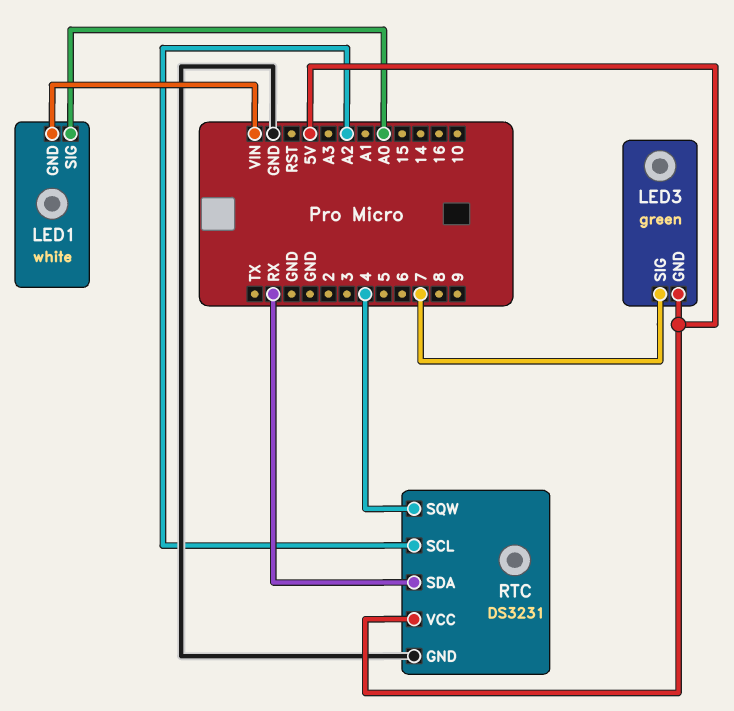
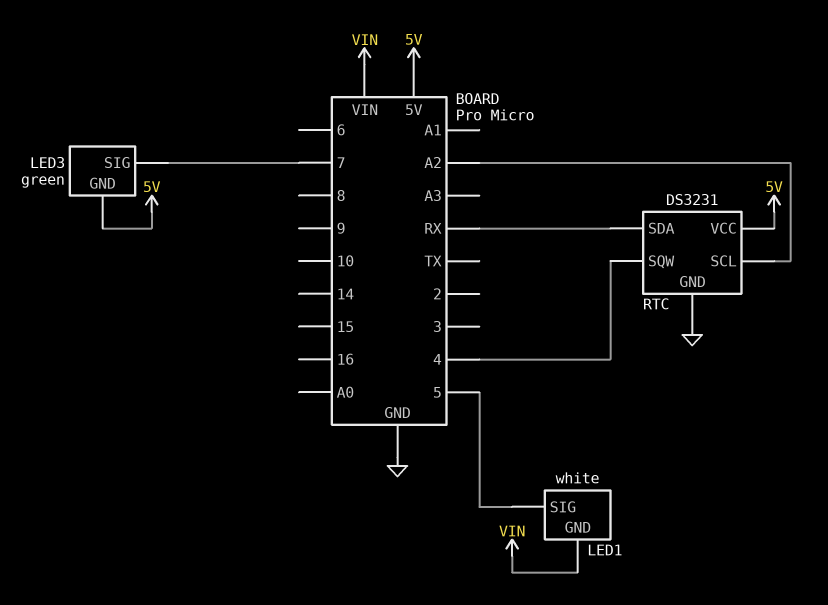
LED1 pin SIG: A0 -> 5

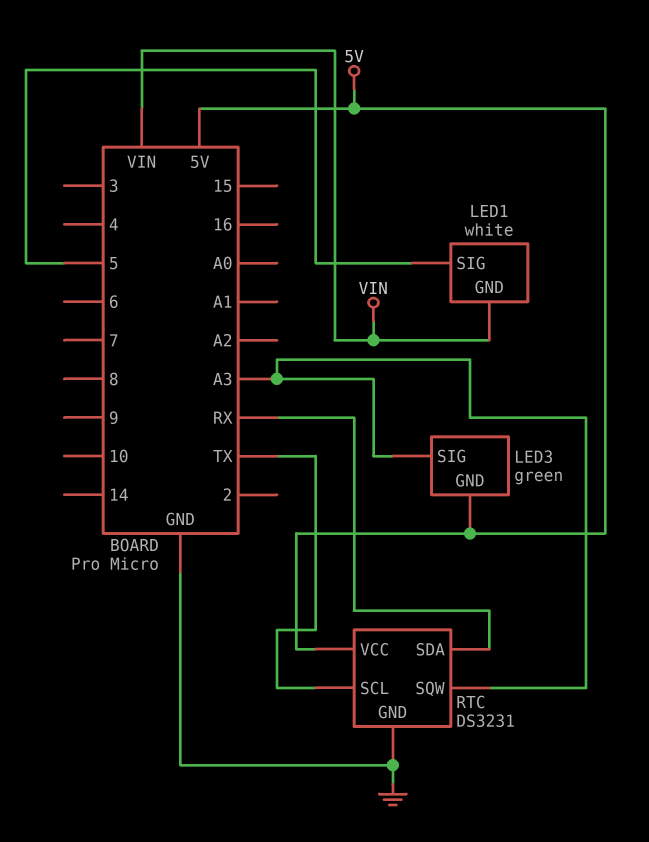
LED3 pin SIG: 7 -> A3
RTC pin SCL: A2 -> TX
RTC pin SQW: 4 -> A3

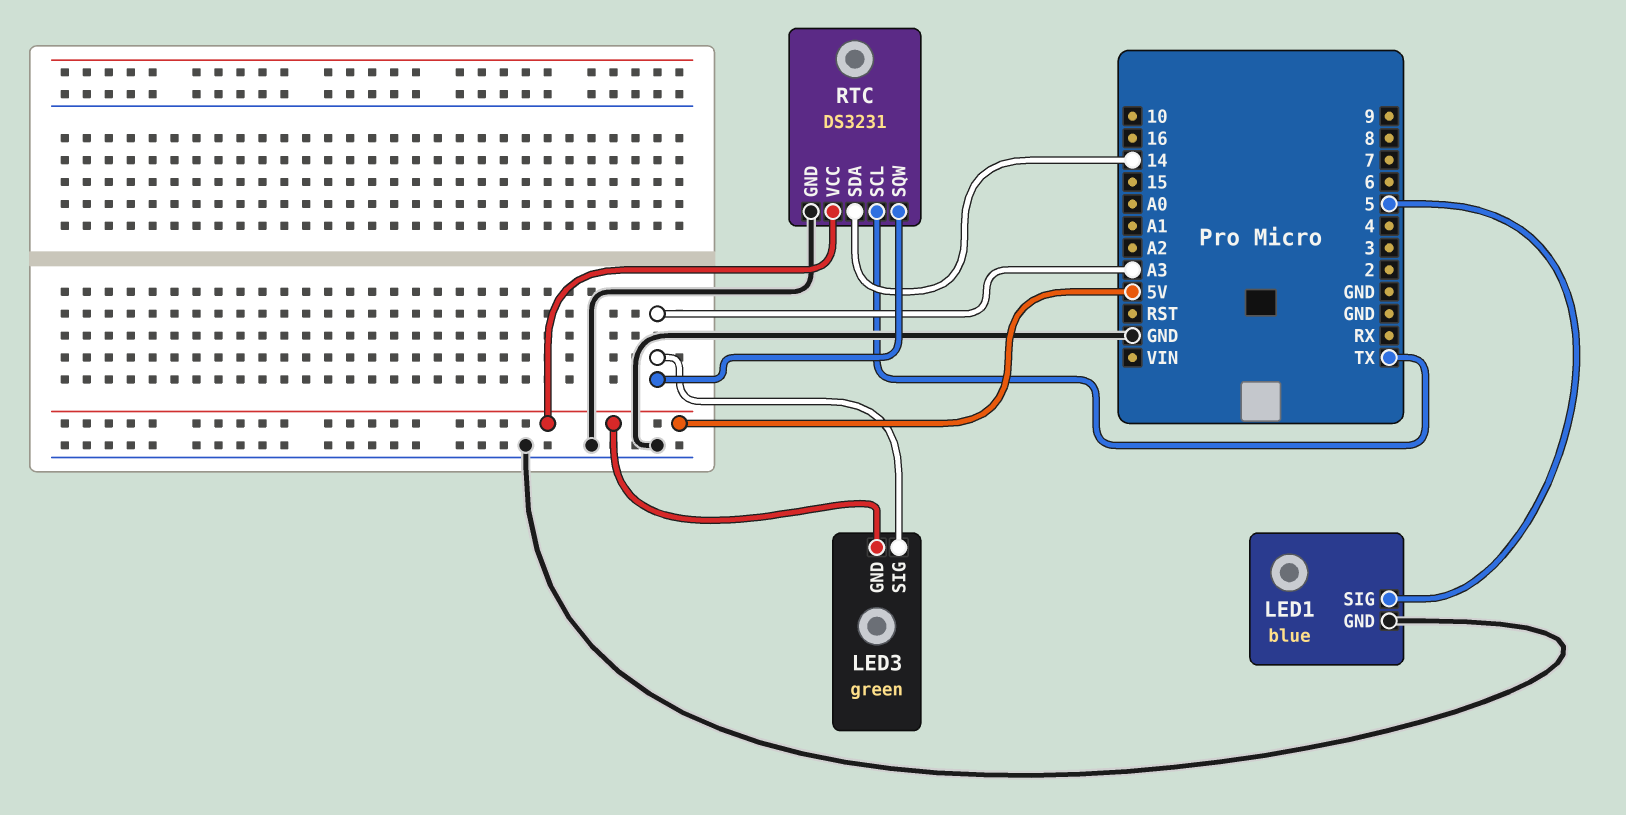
LED1: white -> blue
LED1 pin GND: VIN -> GND
RTC pin SDA: RX -> 14

